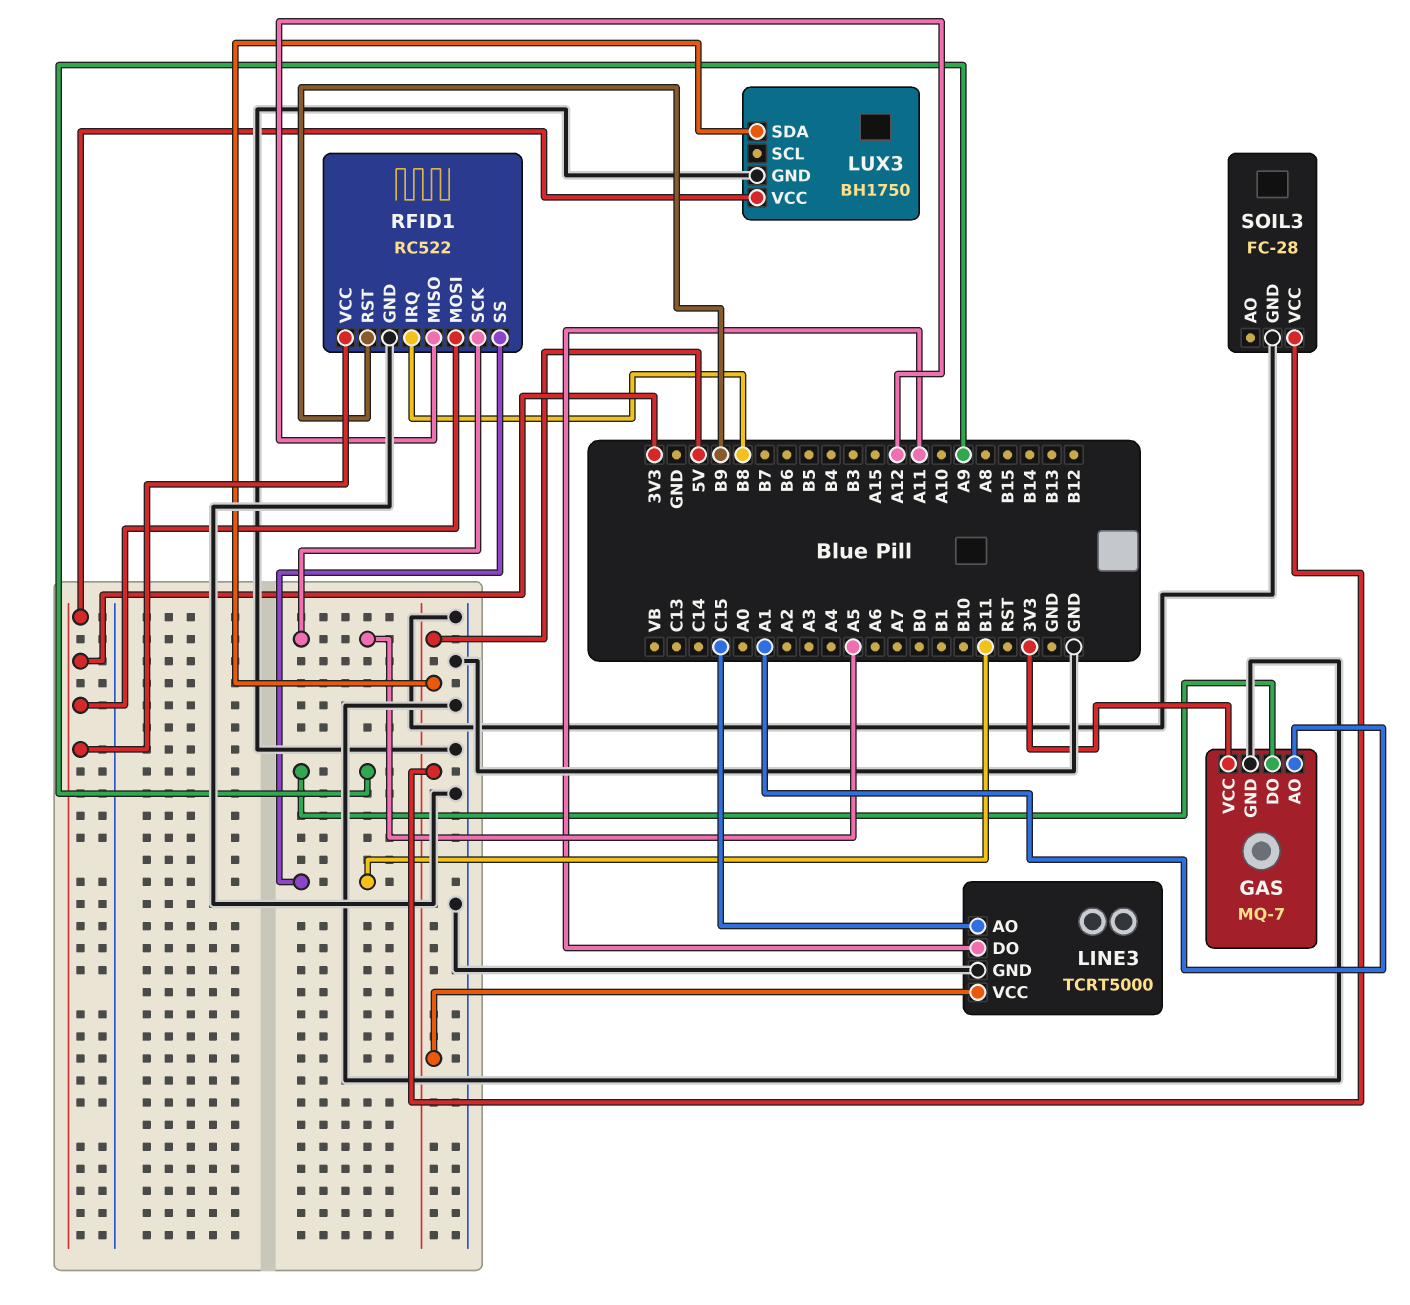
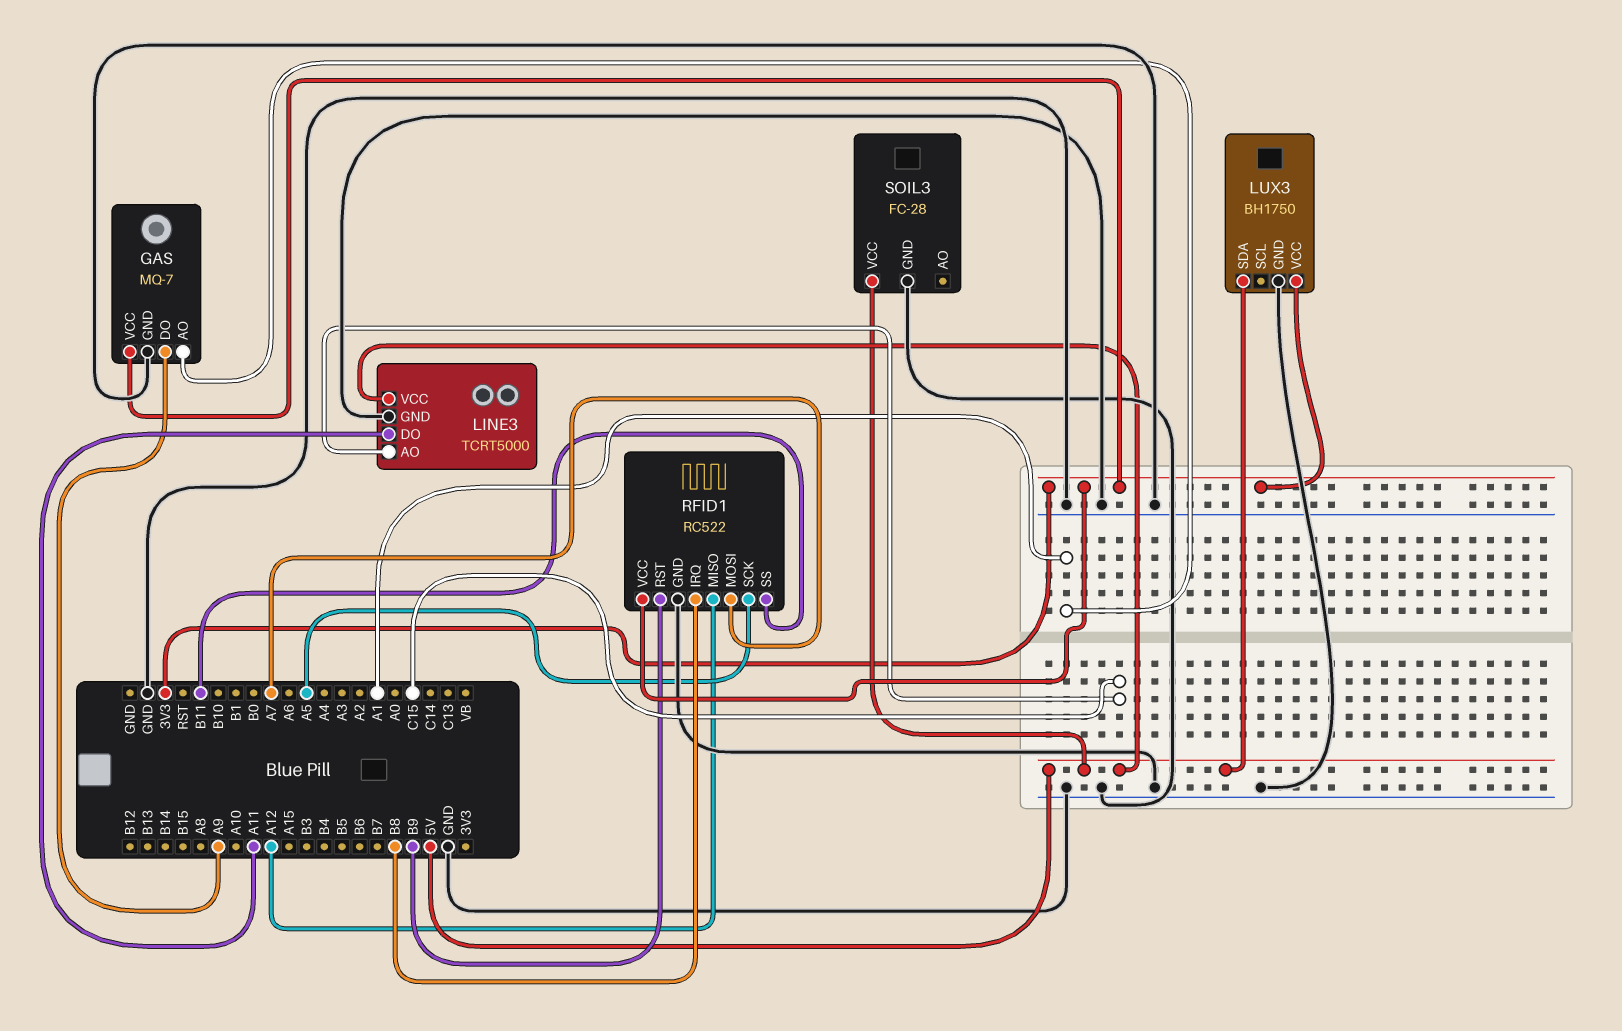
RFID1 pin MOSI: 3V3 -> A7

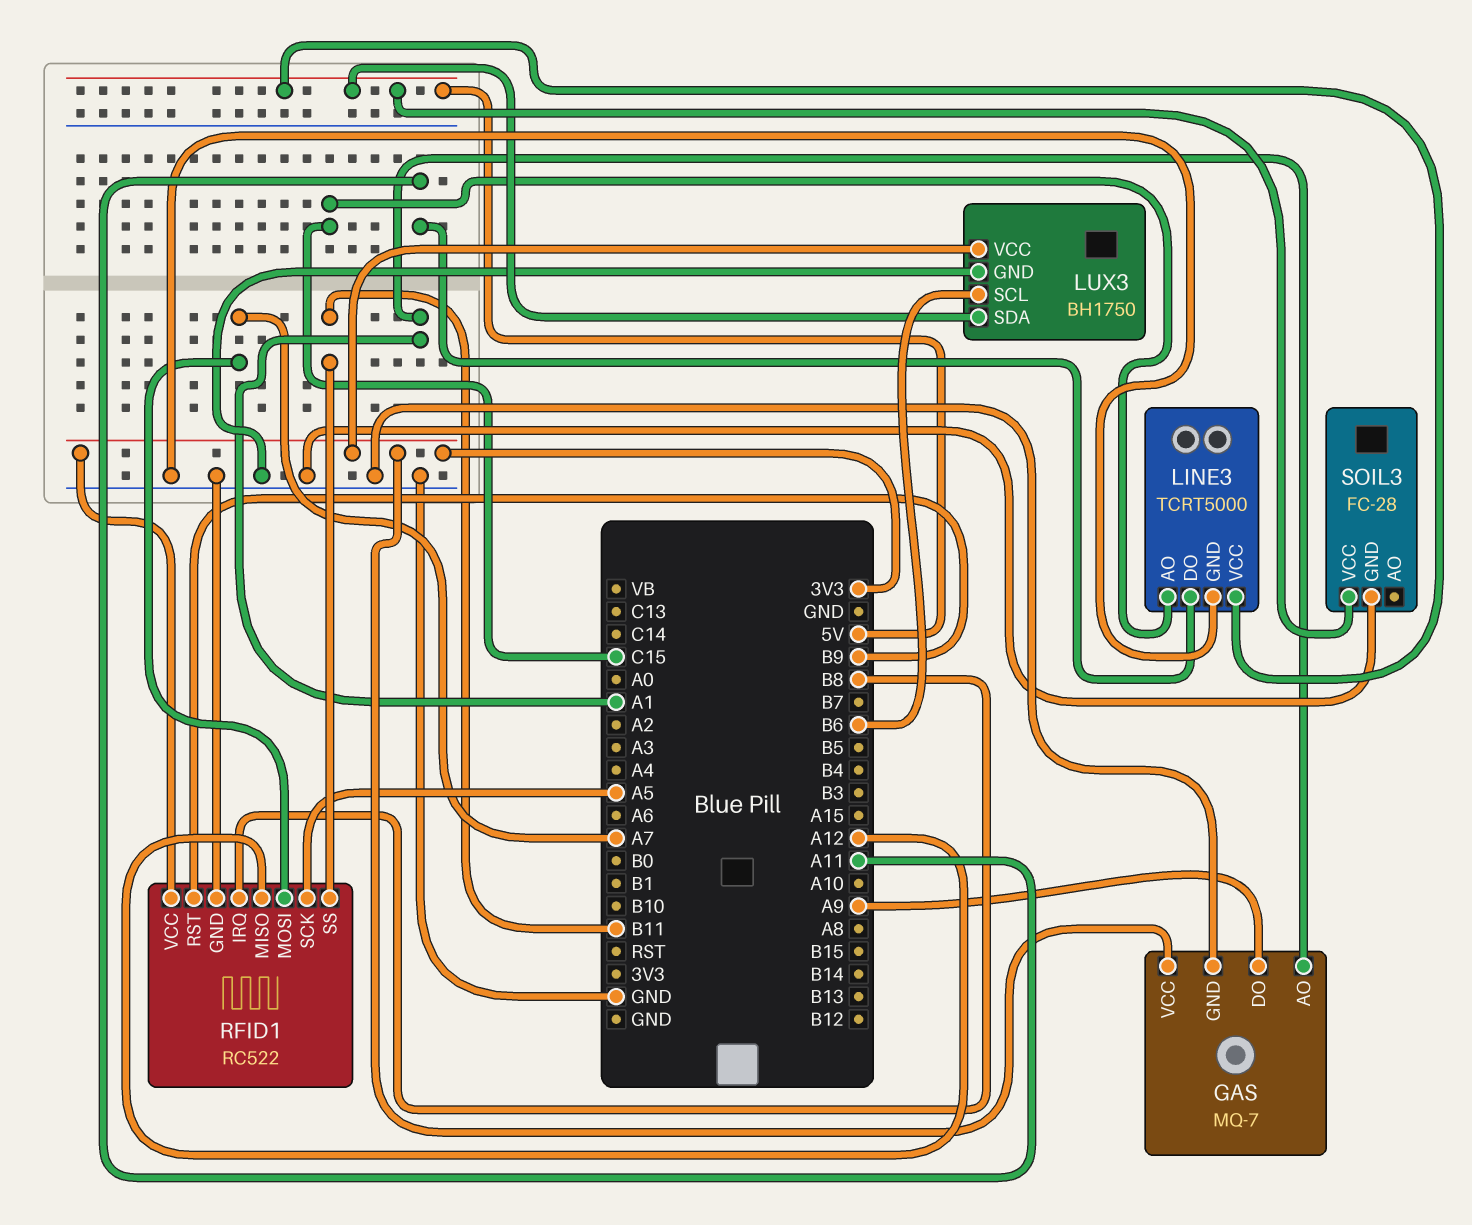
LUX3 pin SCL: none -> B6

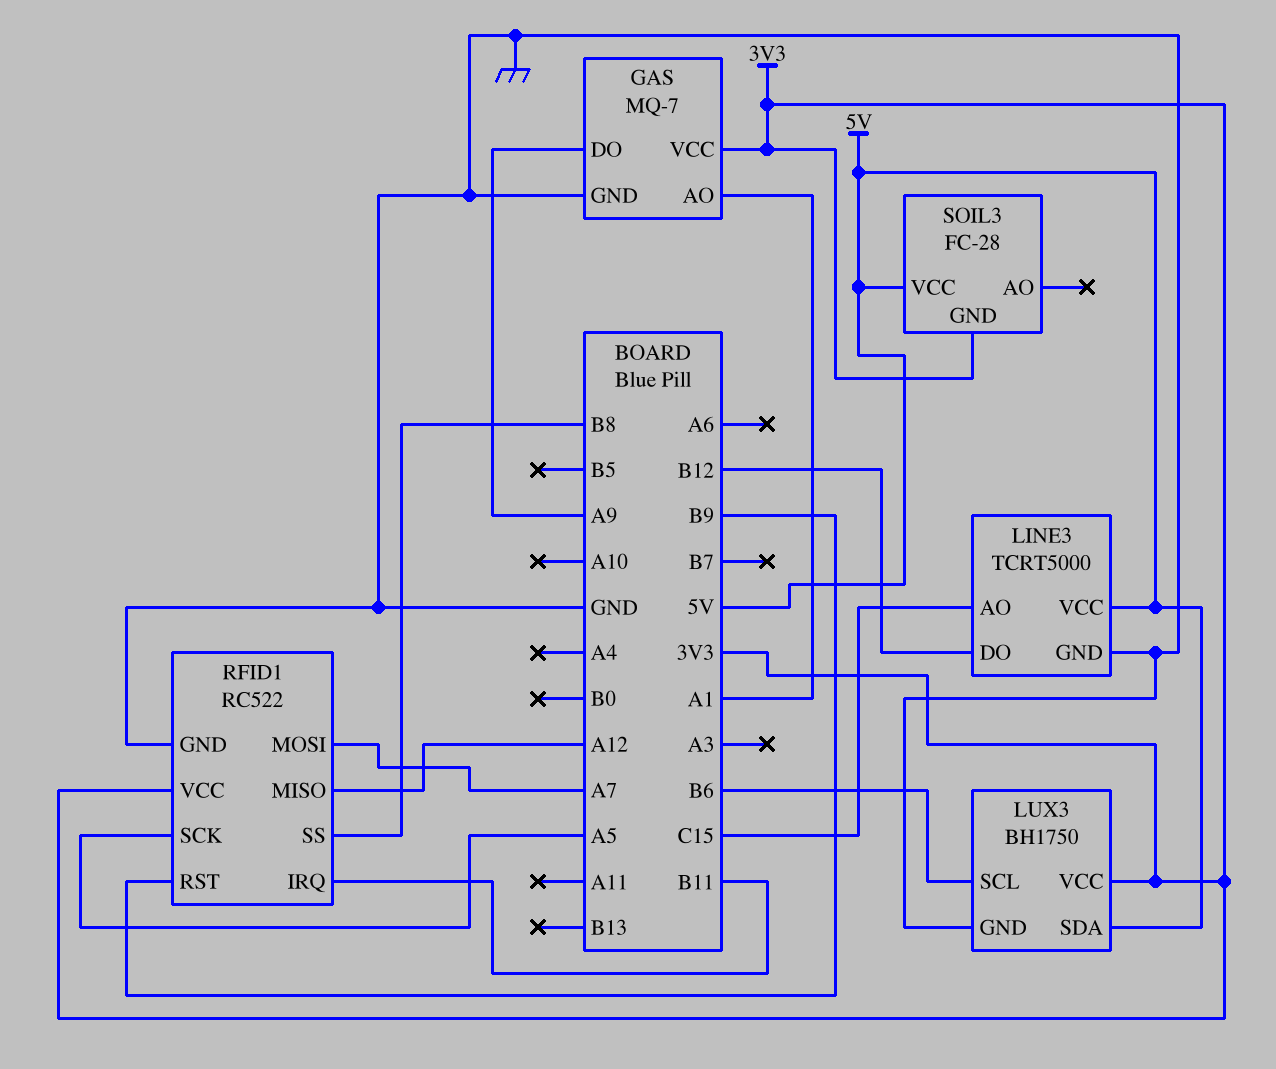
LINE3 pin DO: A11 -> B12
RFID1 pin IRQ: B8 -> B11
RFID1 pin SS: B11 -> B8
SOIL3 pin GND: GND -> 3V3

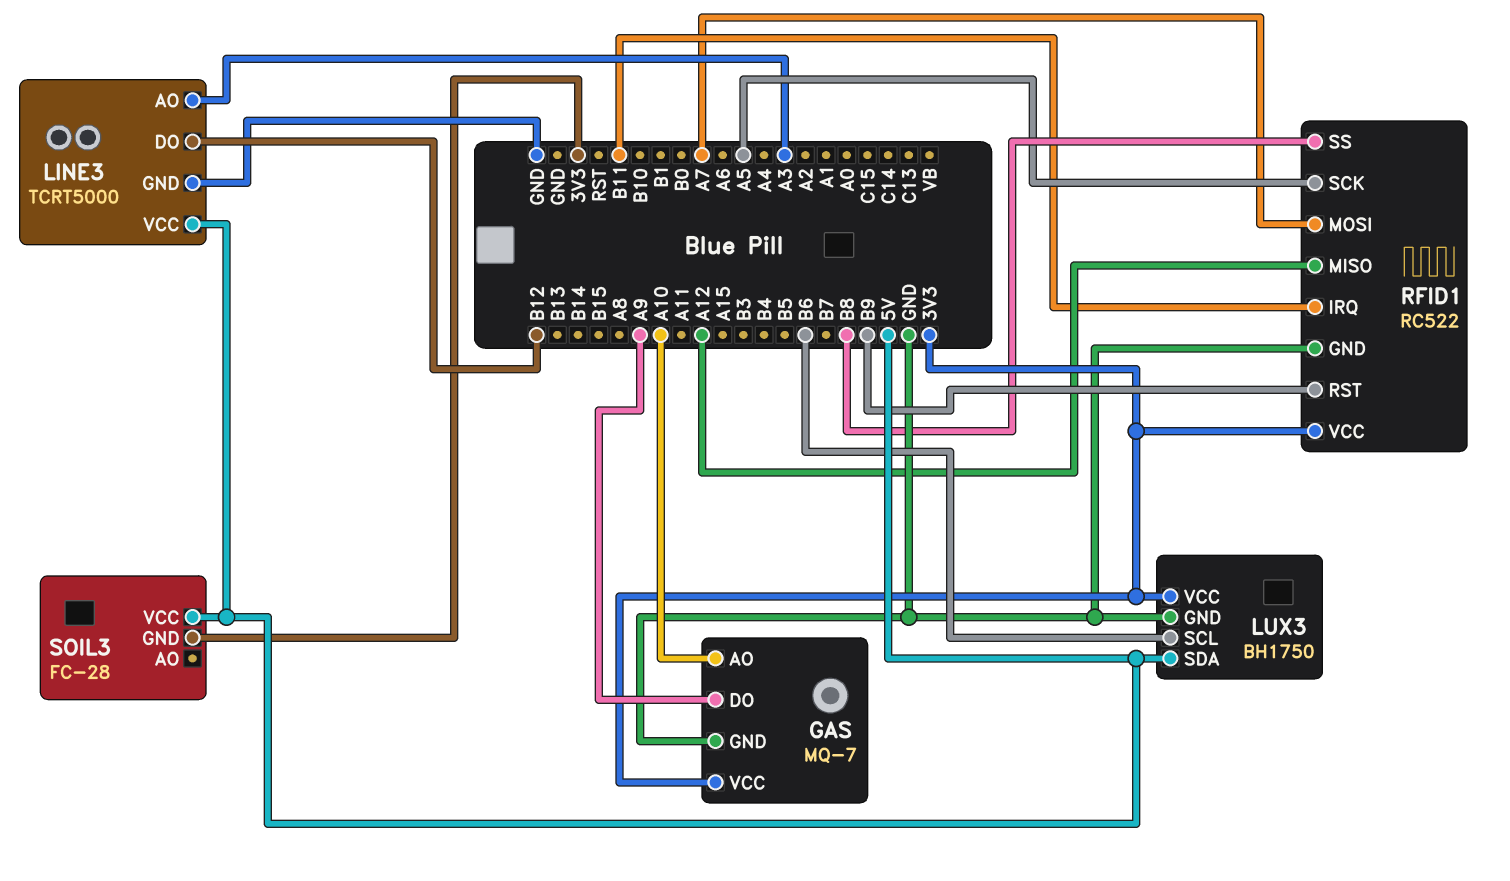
GAS pin AO: A1 -> A10
LINE3 pin AO: C15 -> A3

